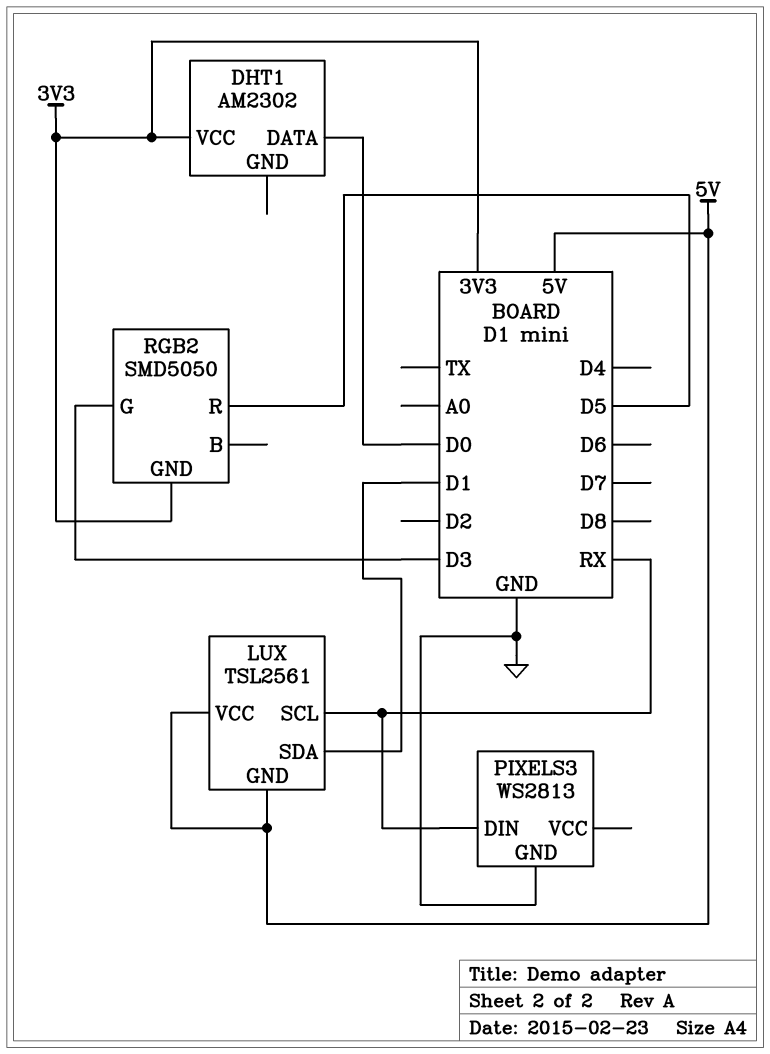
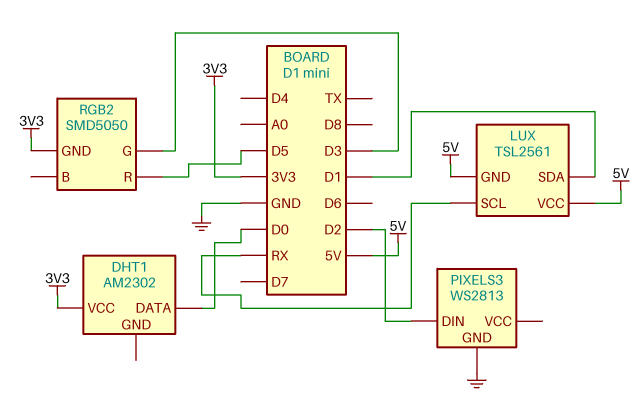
PIXELS3 pin DIN: RX -> D2

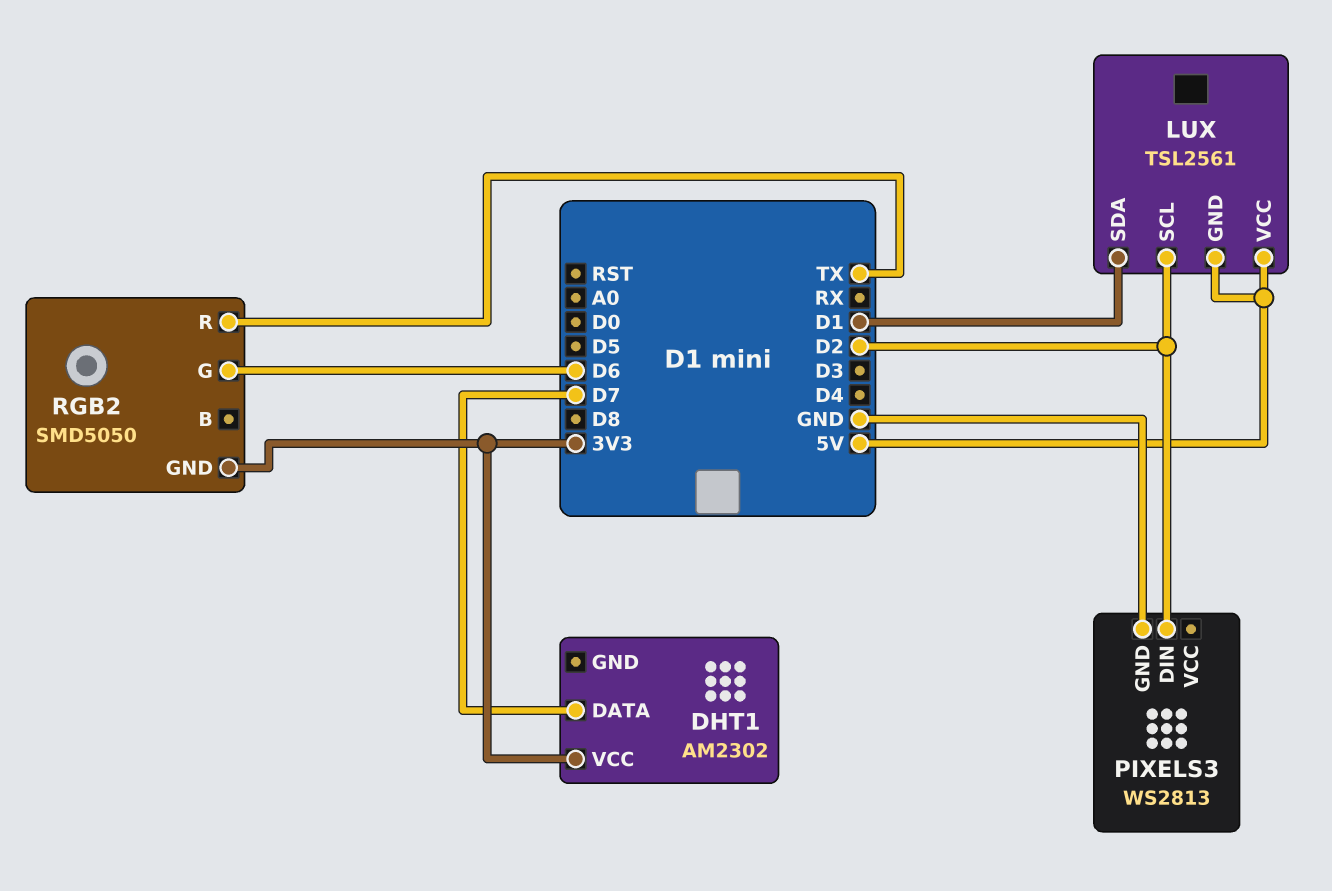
DHT1 pin DATA: D0 -> D7
LUX pin SCL: RX -> D2
RGB2 pin G: D3 -> D6
RGB2 pin R: D5 -> TX

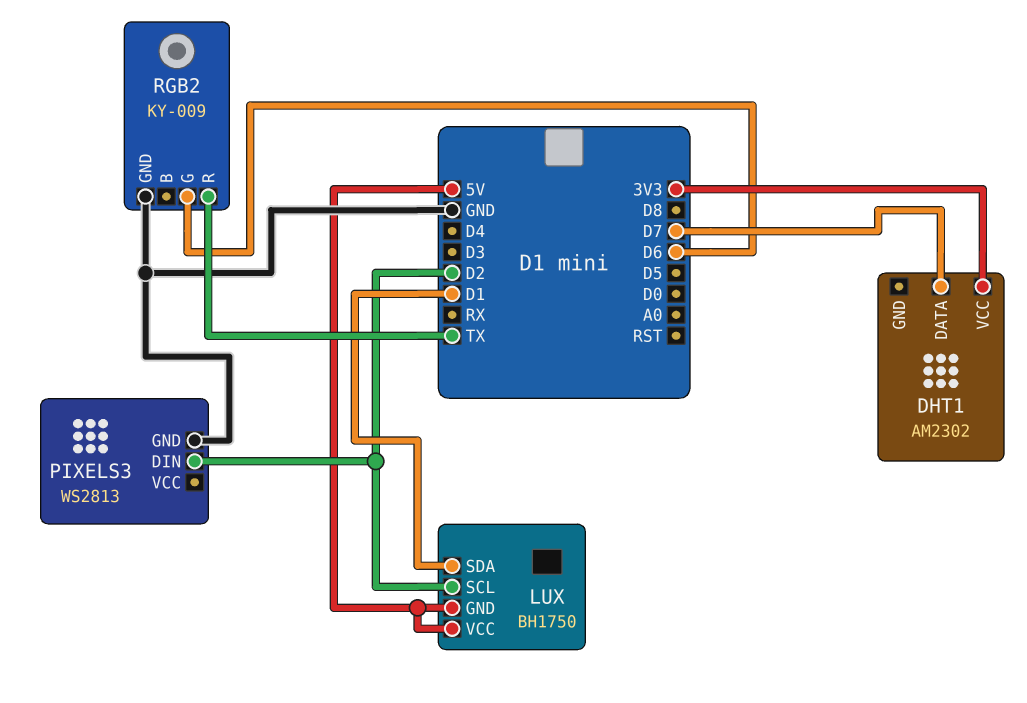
LUX: TSL2561 -> BH1750
RGB2: SMD5050 -> KY-009
RGB2 pin GND: 3V3 -> GND

